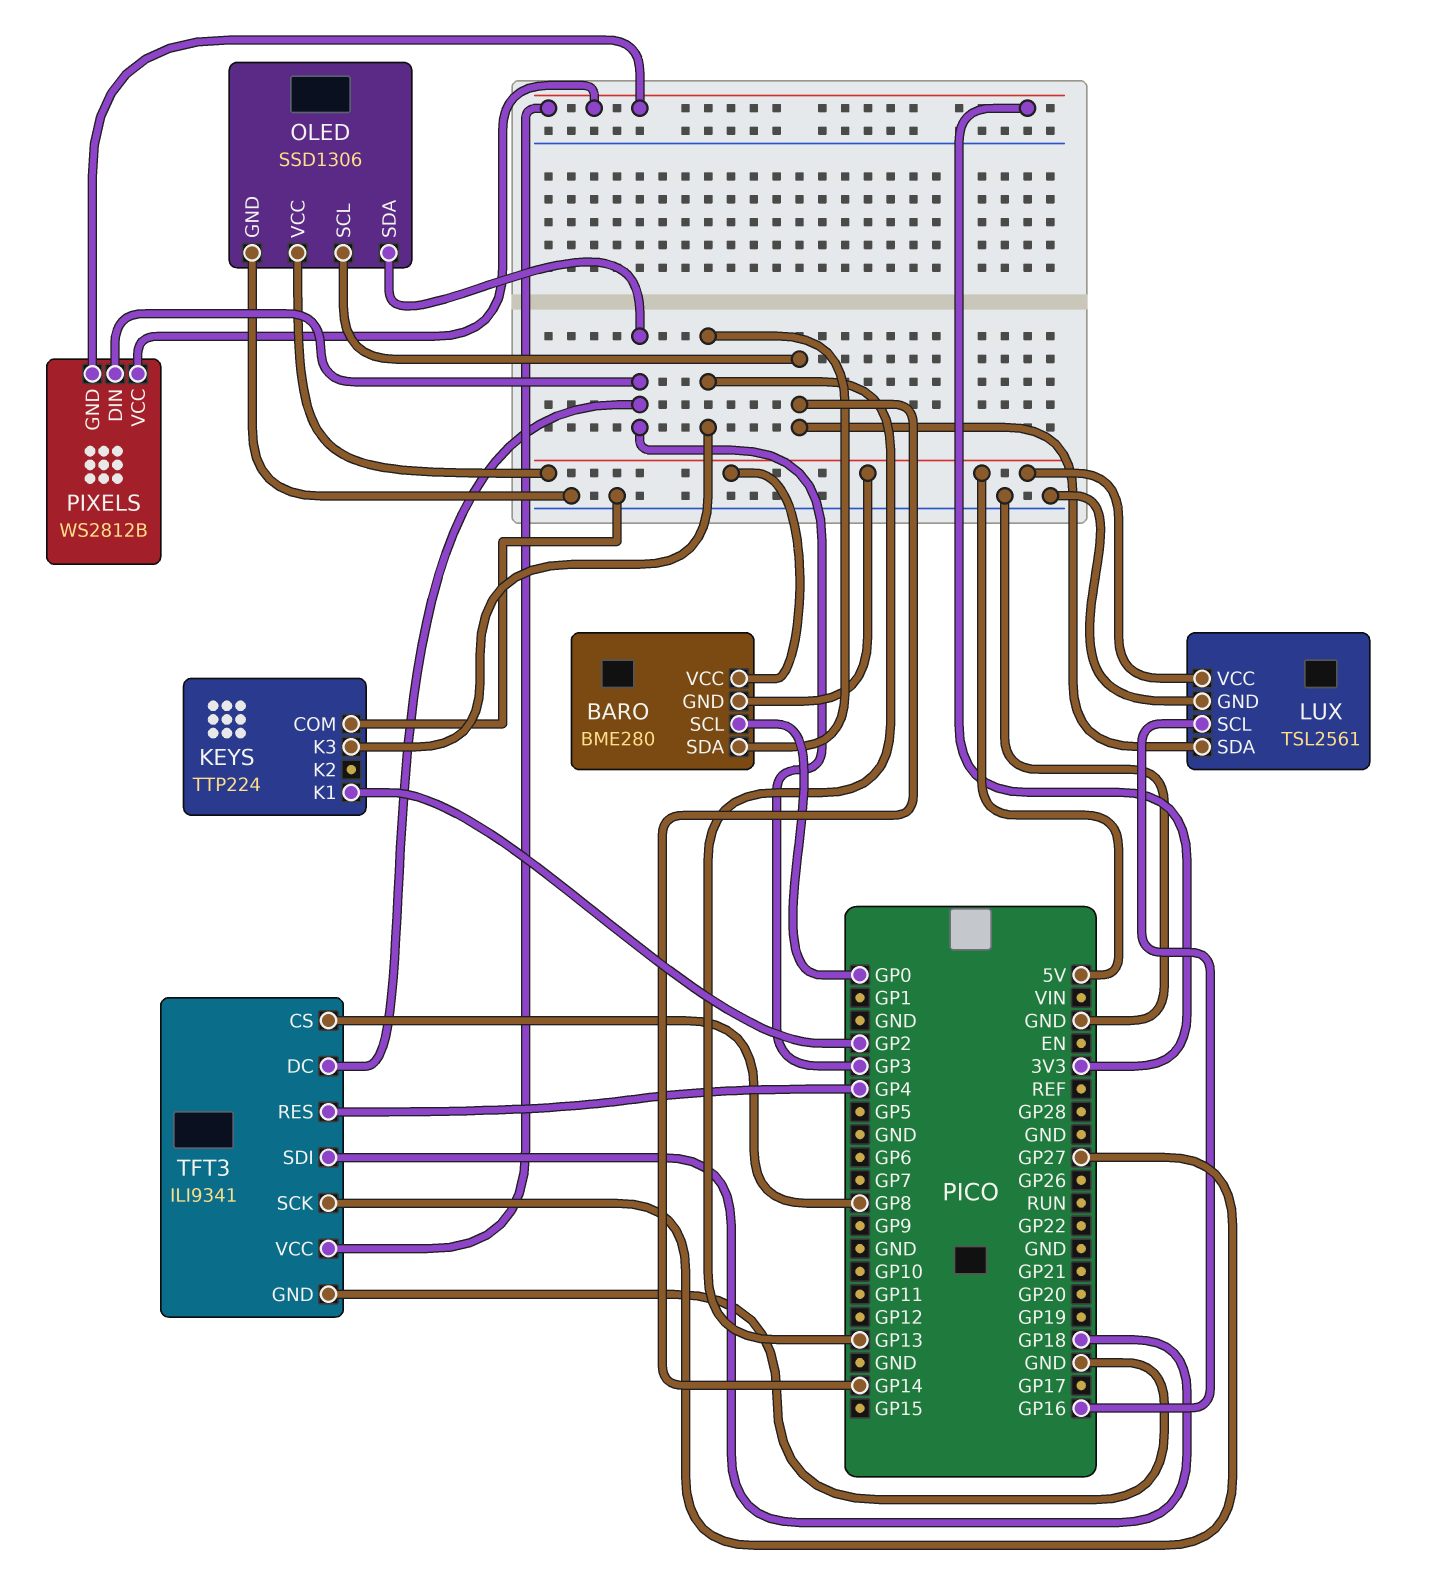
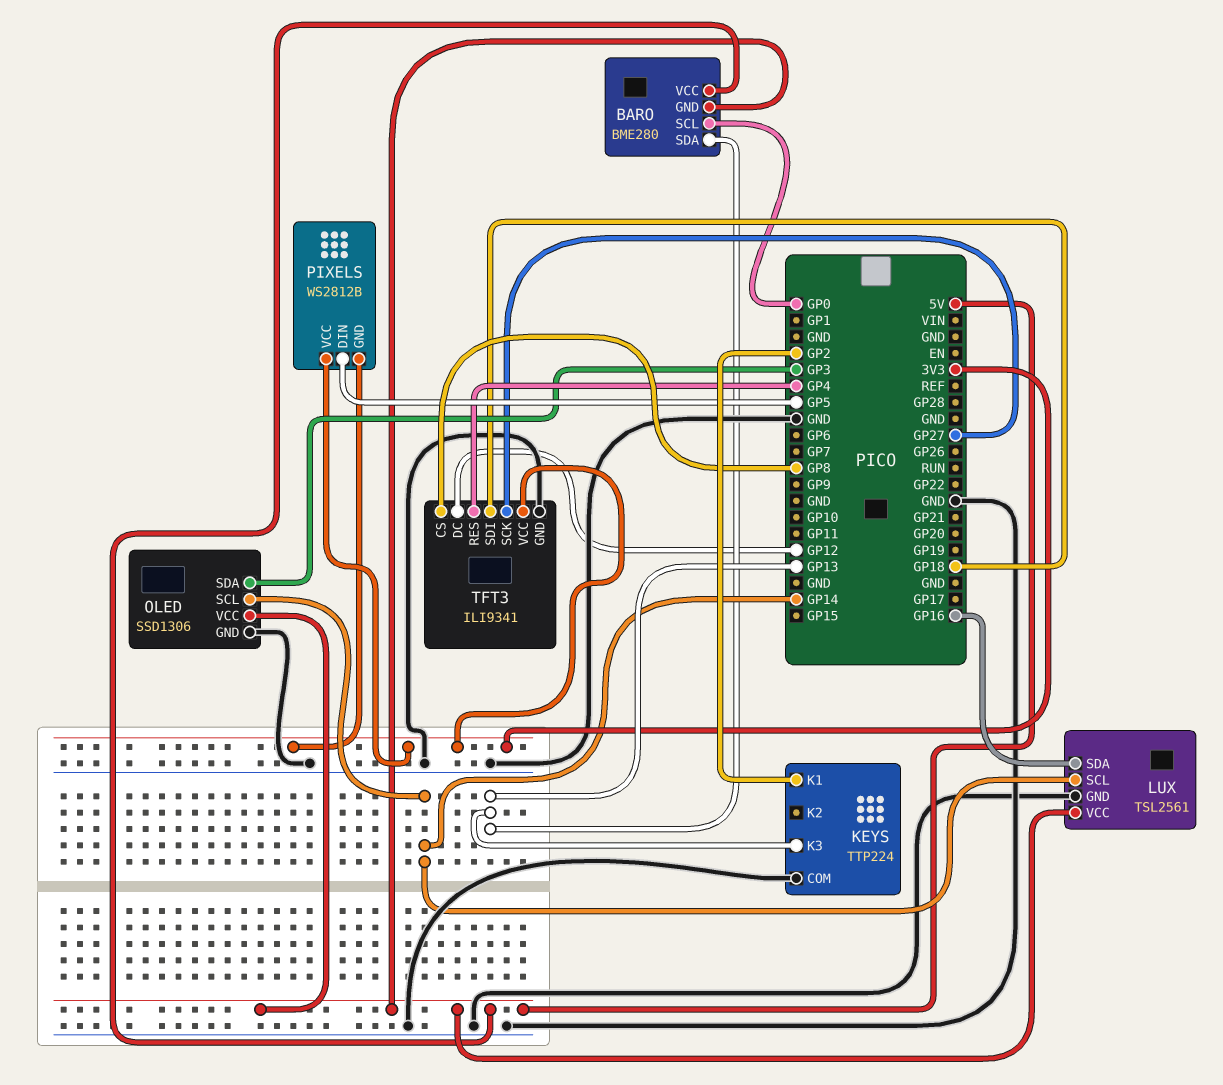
LUX pin SCL: GP16 -> GP14
LUX pin SDA: GP14 -> GP16
PIXELS pin DIN: GP3 -> GP5
TFT3 pin DC: GP3 -> GP12

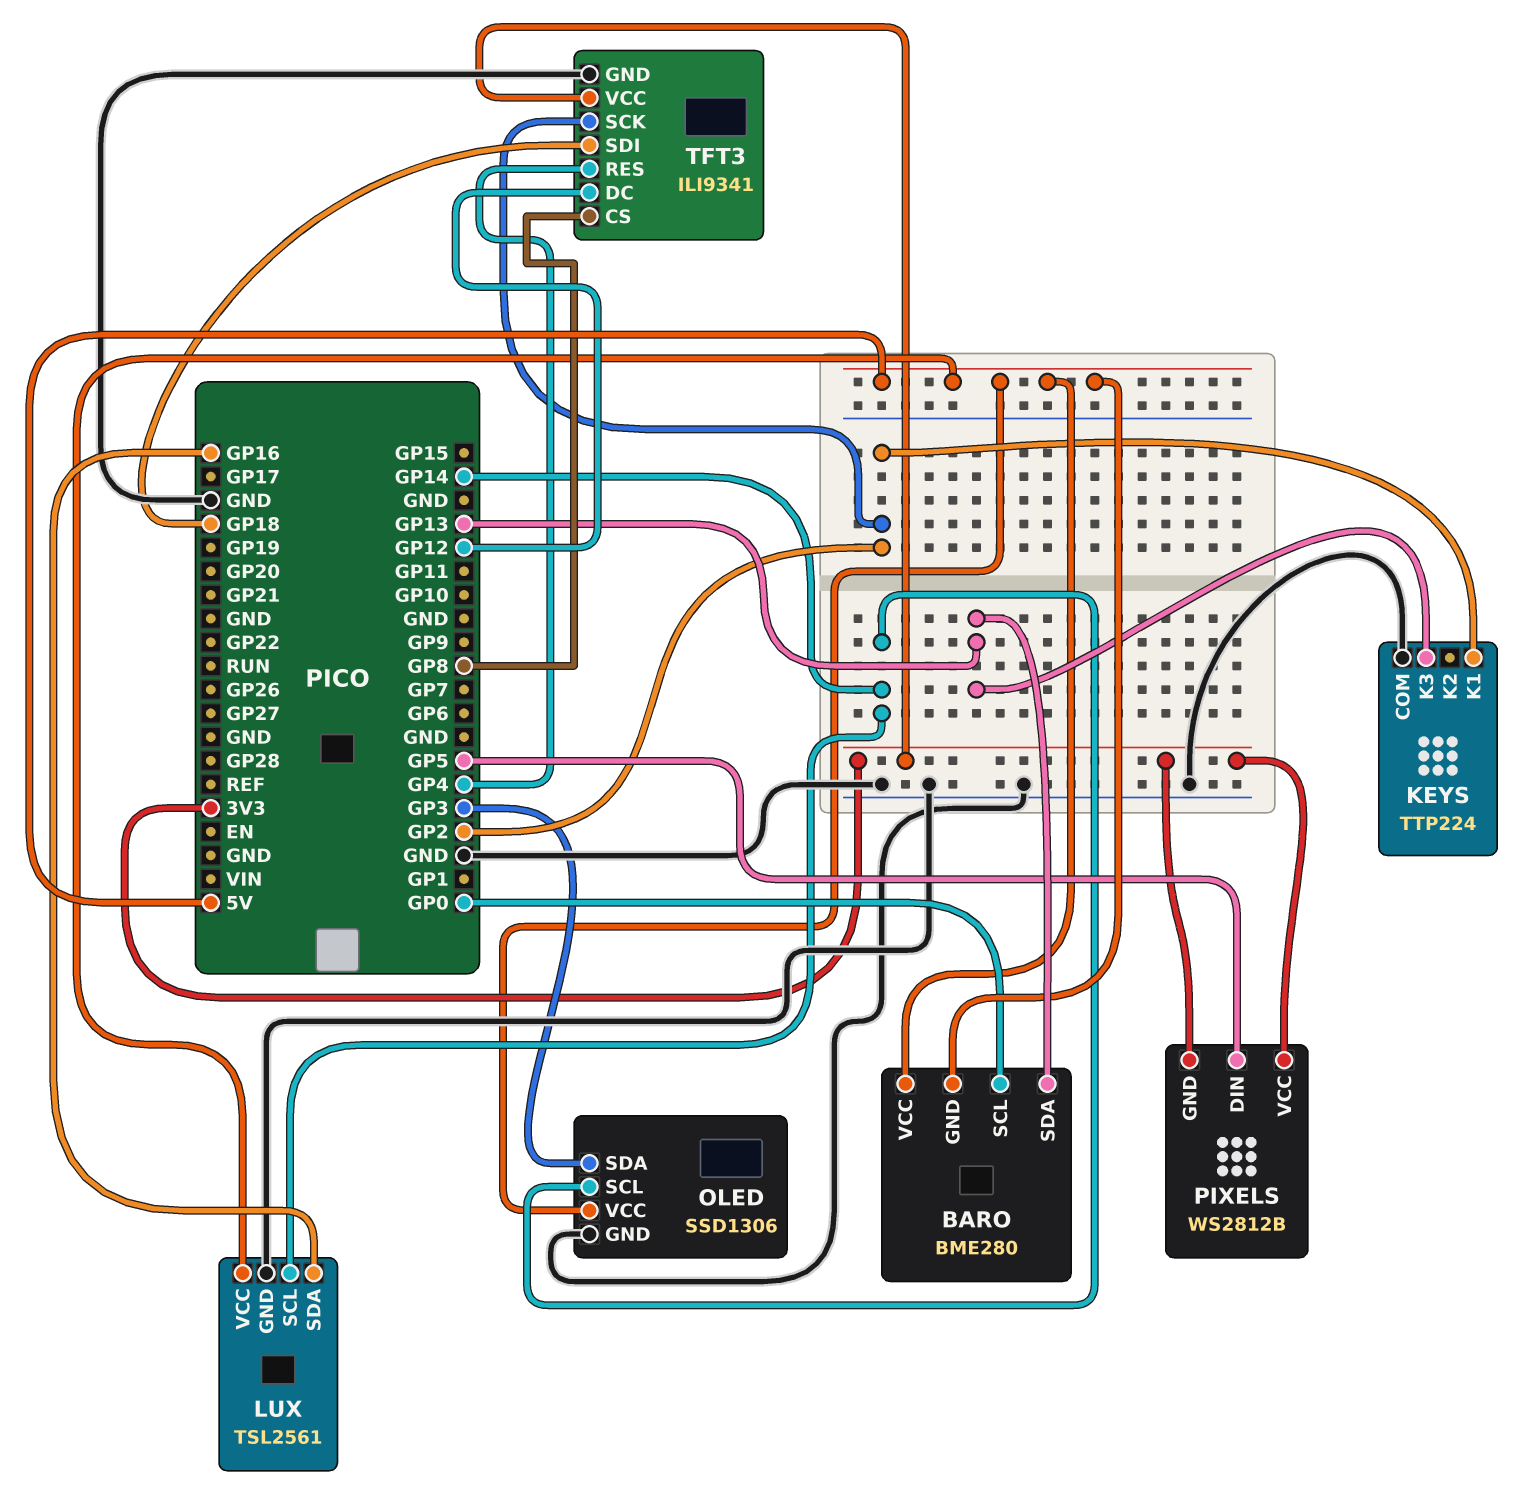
TFT3 pin SCK: GP27 -> GP2

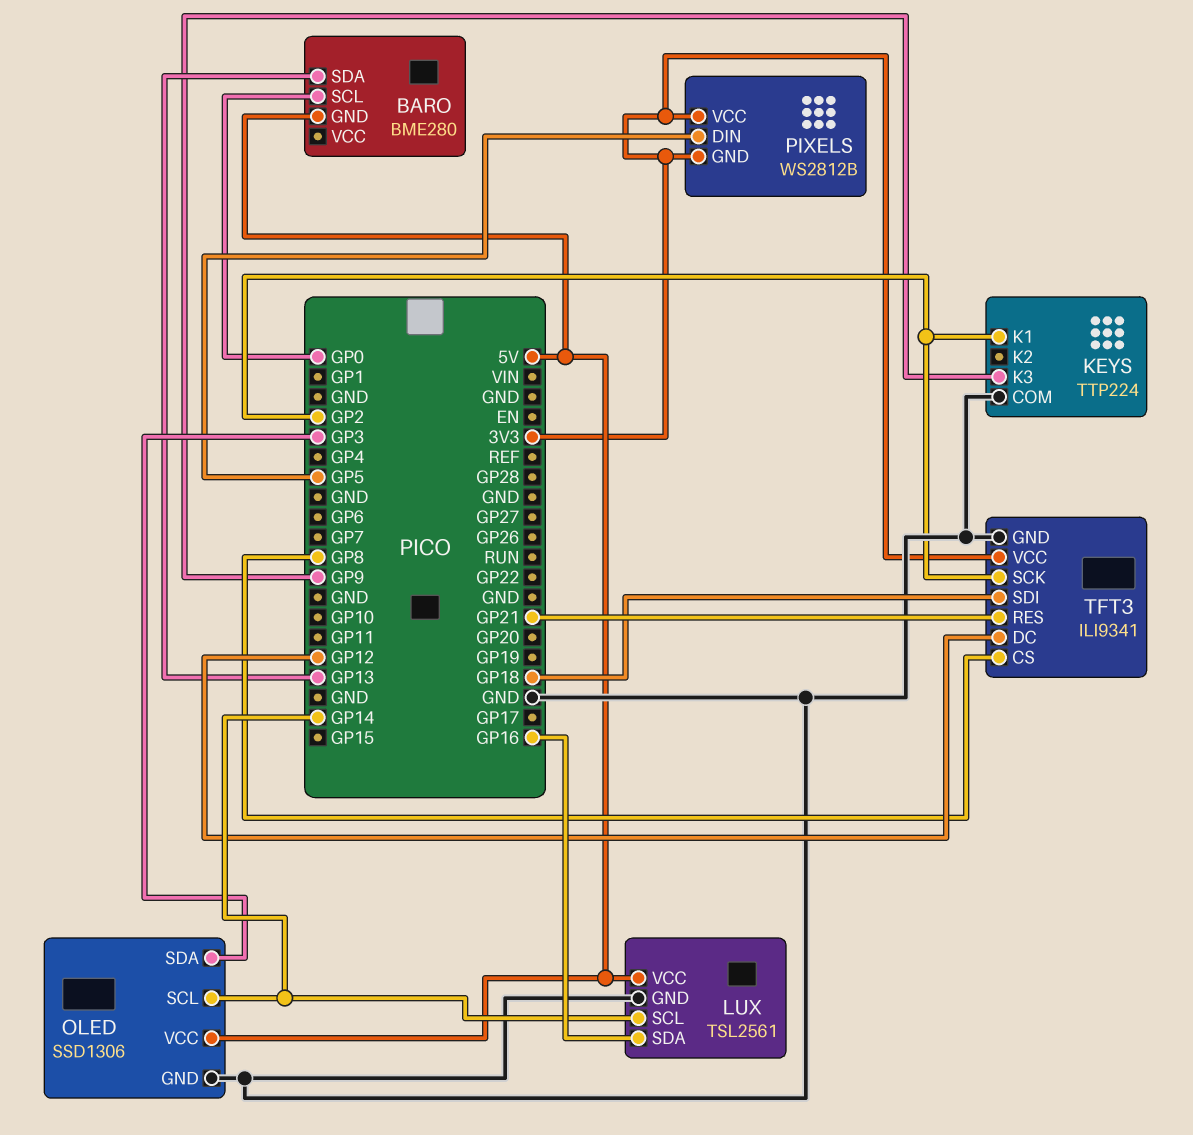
BARO pin VCC: 5V -> none
KEYS pin K3: GP13 -> GP9
TFT3 pin RES: GP4 -> GP21

